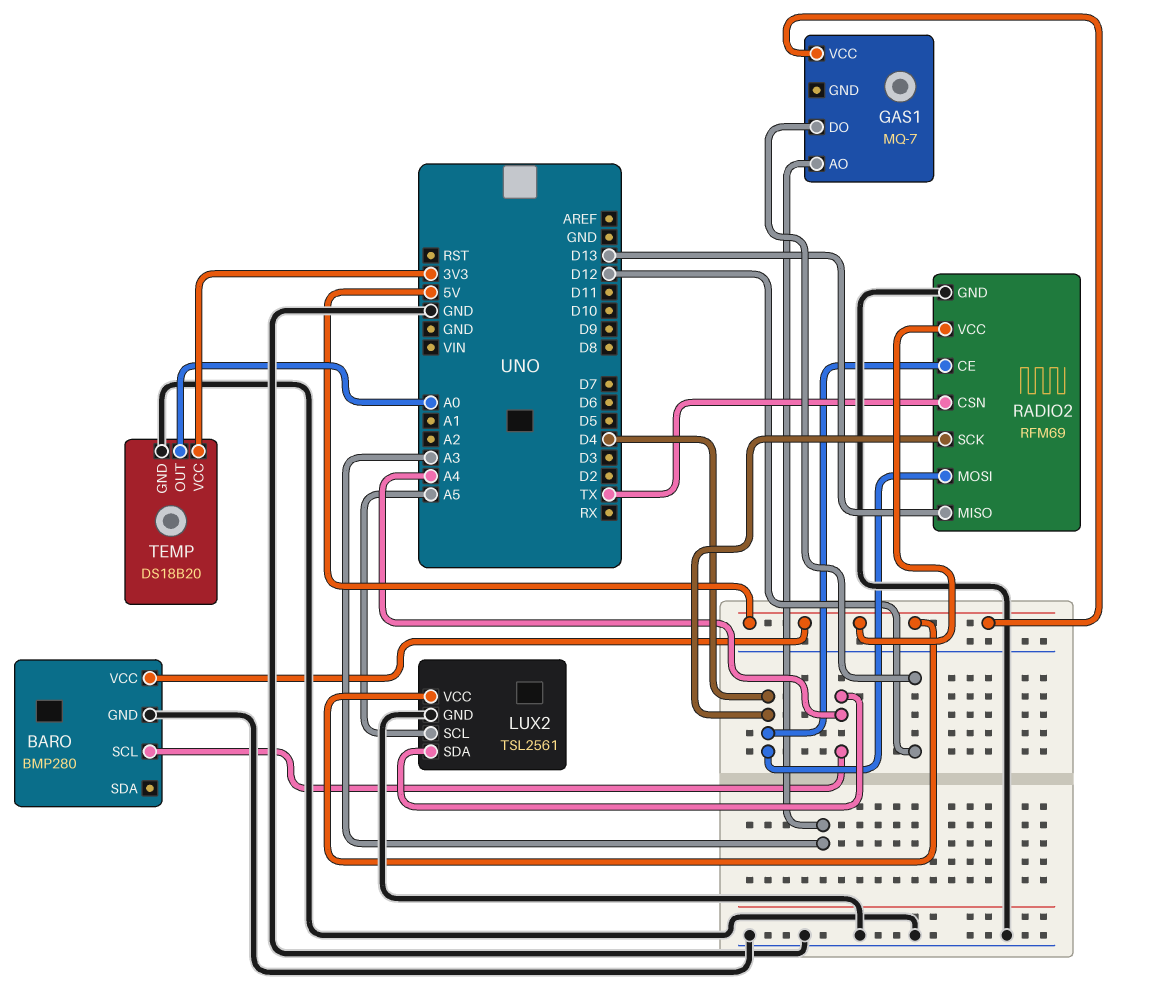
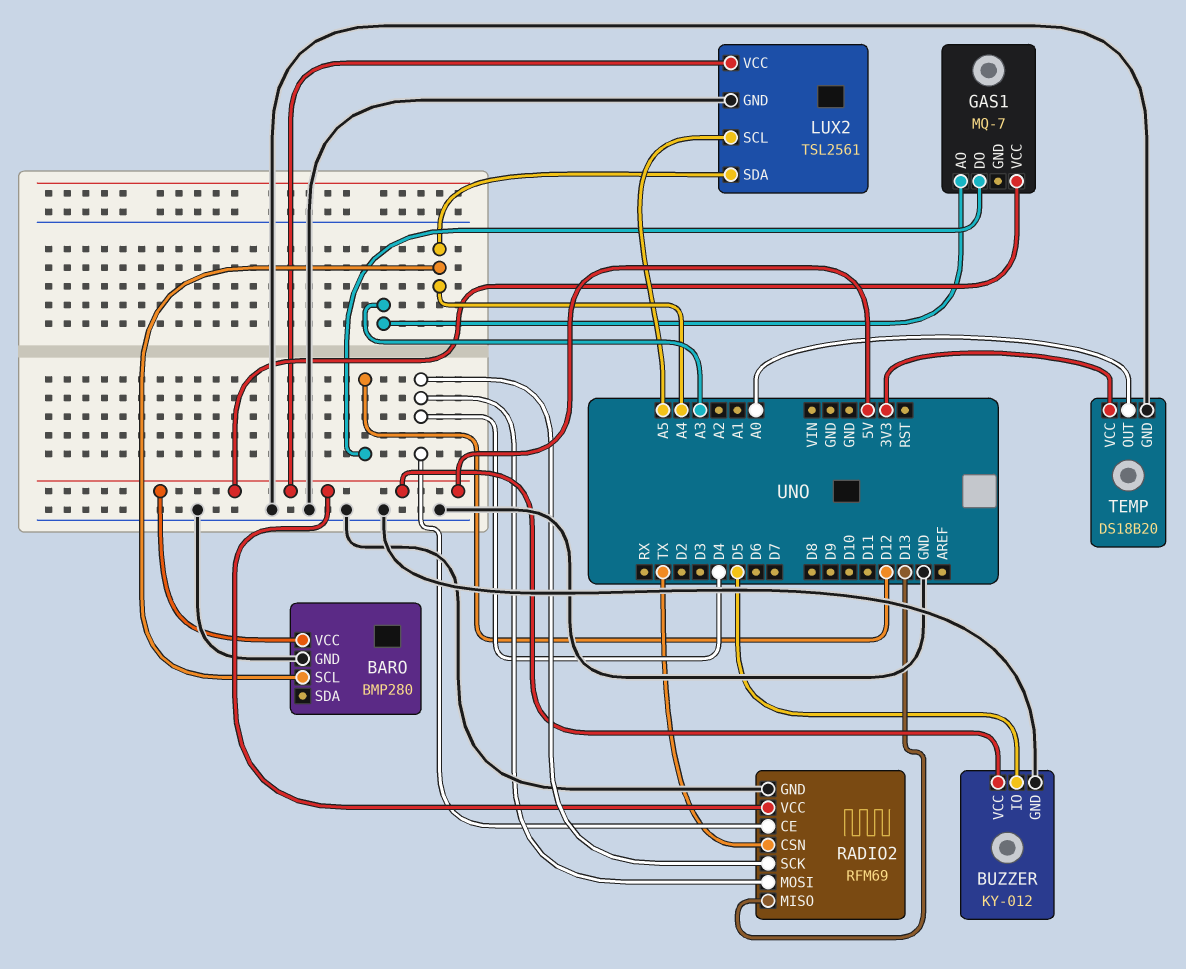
BUZZER: none -> KY-012
BUZZER pin GND: none -> GND
BUZZER pin IO: none -> D5
BUZZER pin VCC: none -> 5V

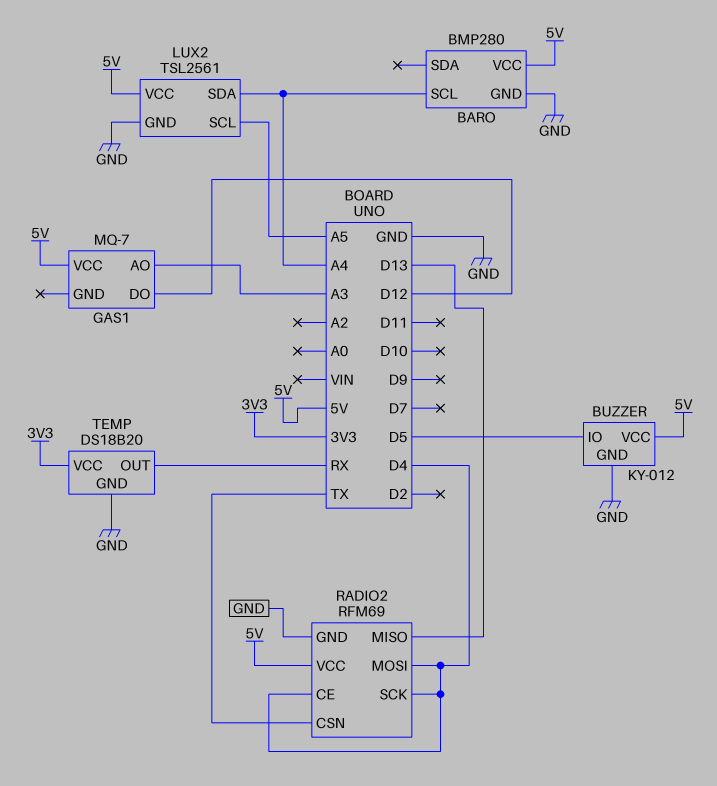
TEMP pin OUT: A0 -> RX

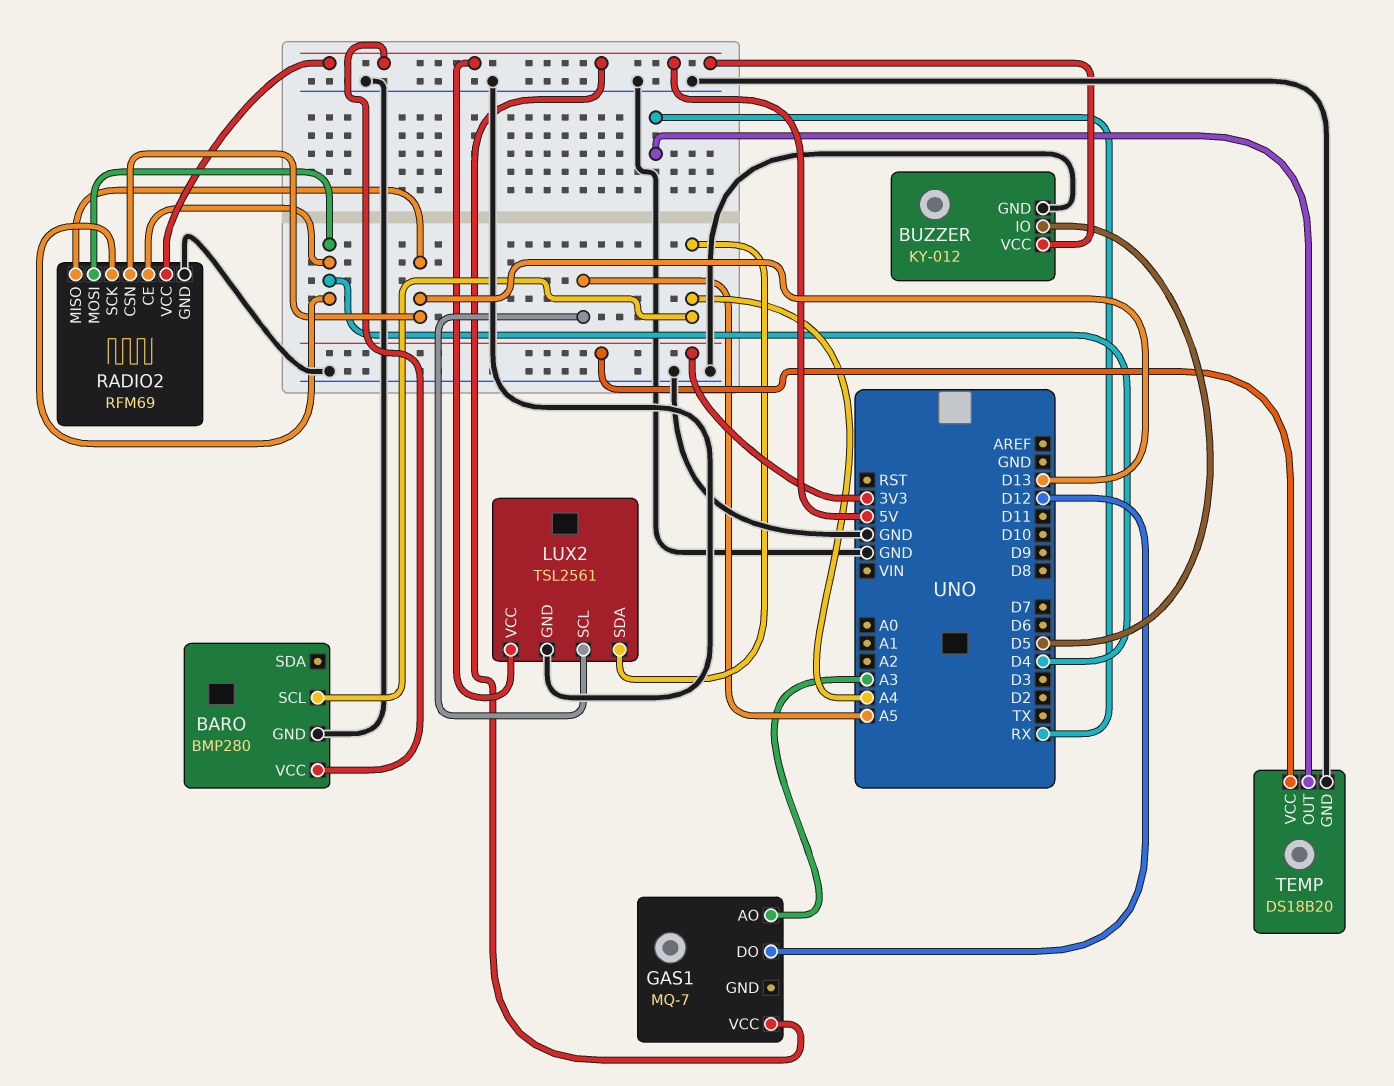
RADIO2 pin CSN: TX -> D13

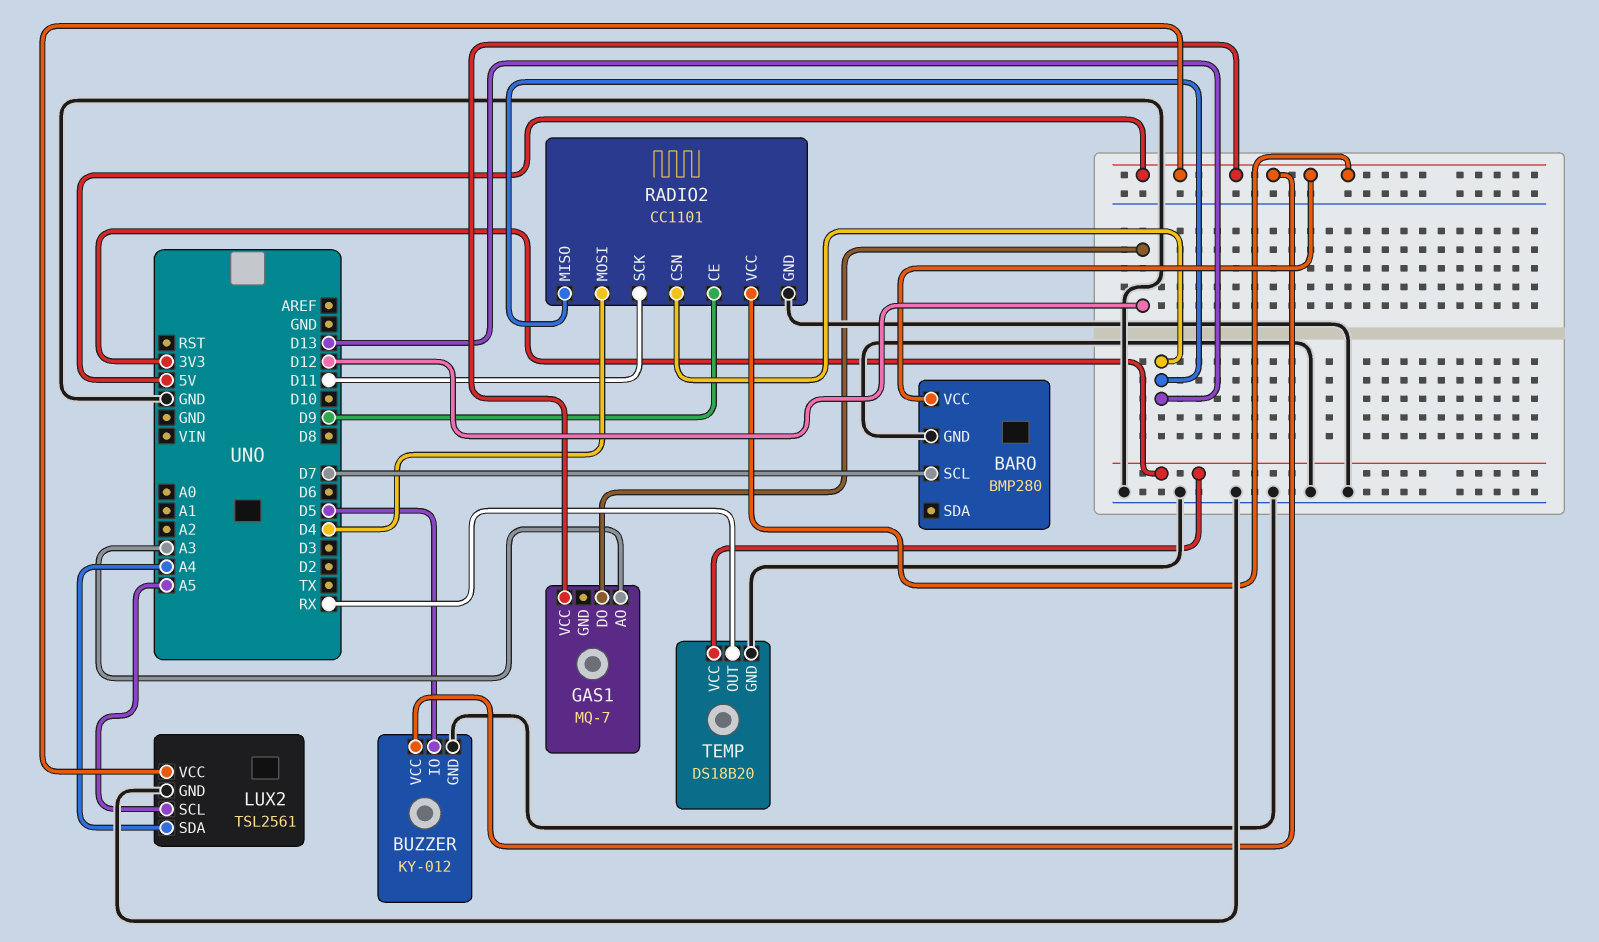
BARO pin SCL: A4 -> D7
RADIO2: RFM69 -> CC1101
RADIO2 pin CE: D4 -> D9
RADIO2 pin SCK: D4 -> D11

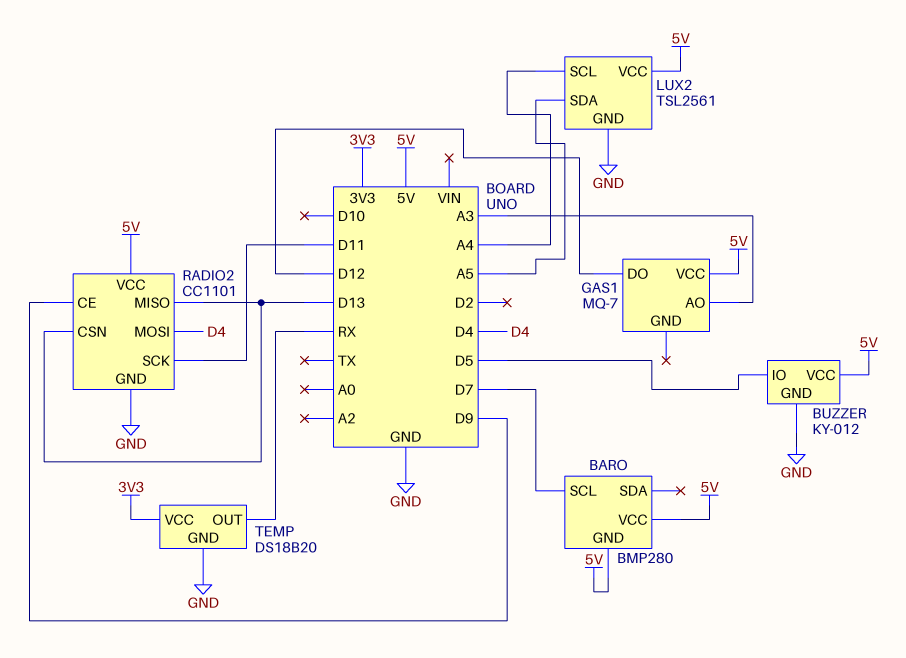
BARO pin GND: GND -> 5V
LUX2 pin SCL: A5 -> A4
LUX2 pin SDA: A4 -> A5

